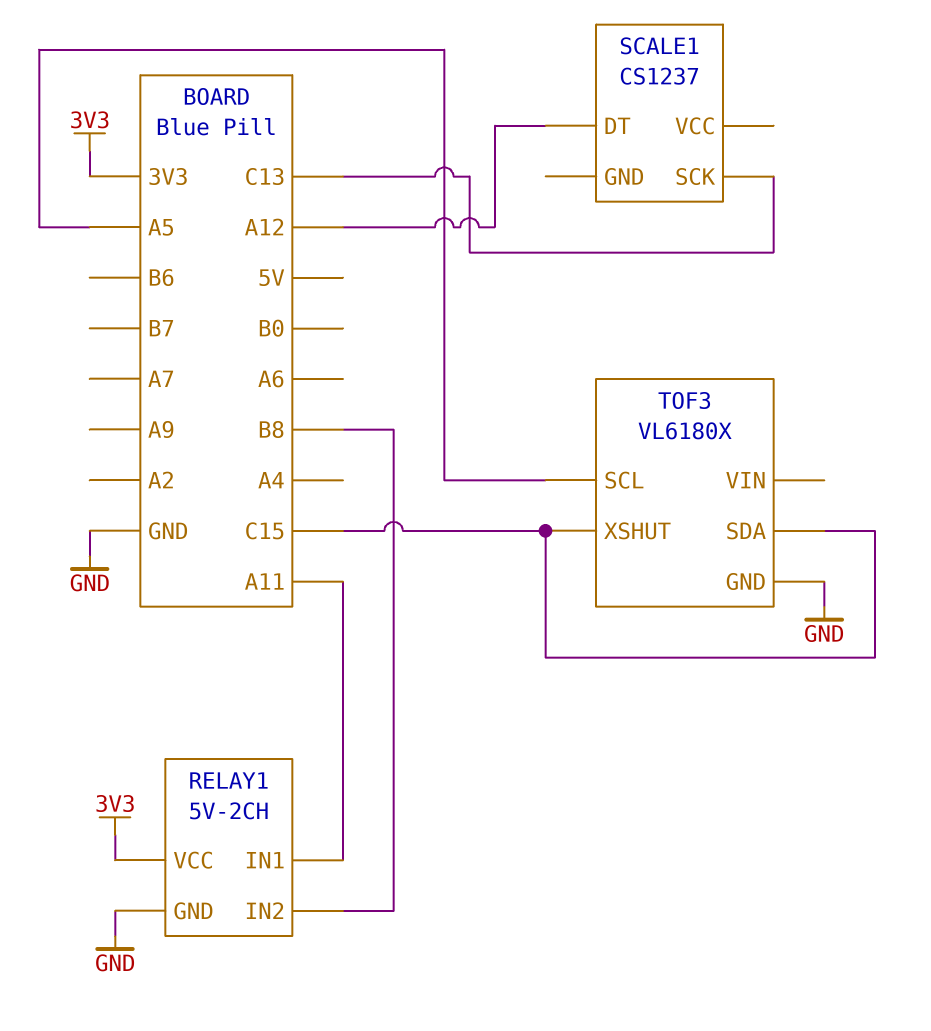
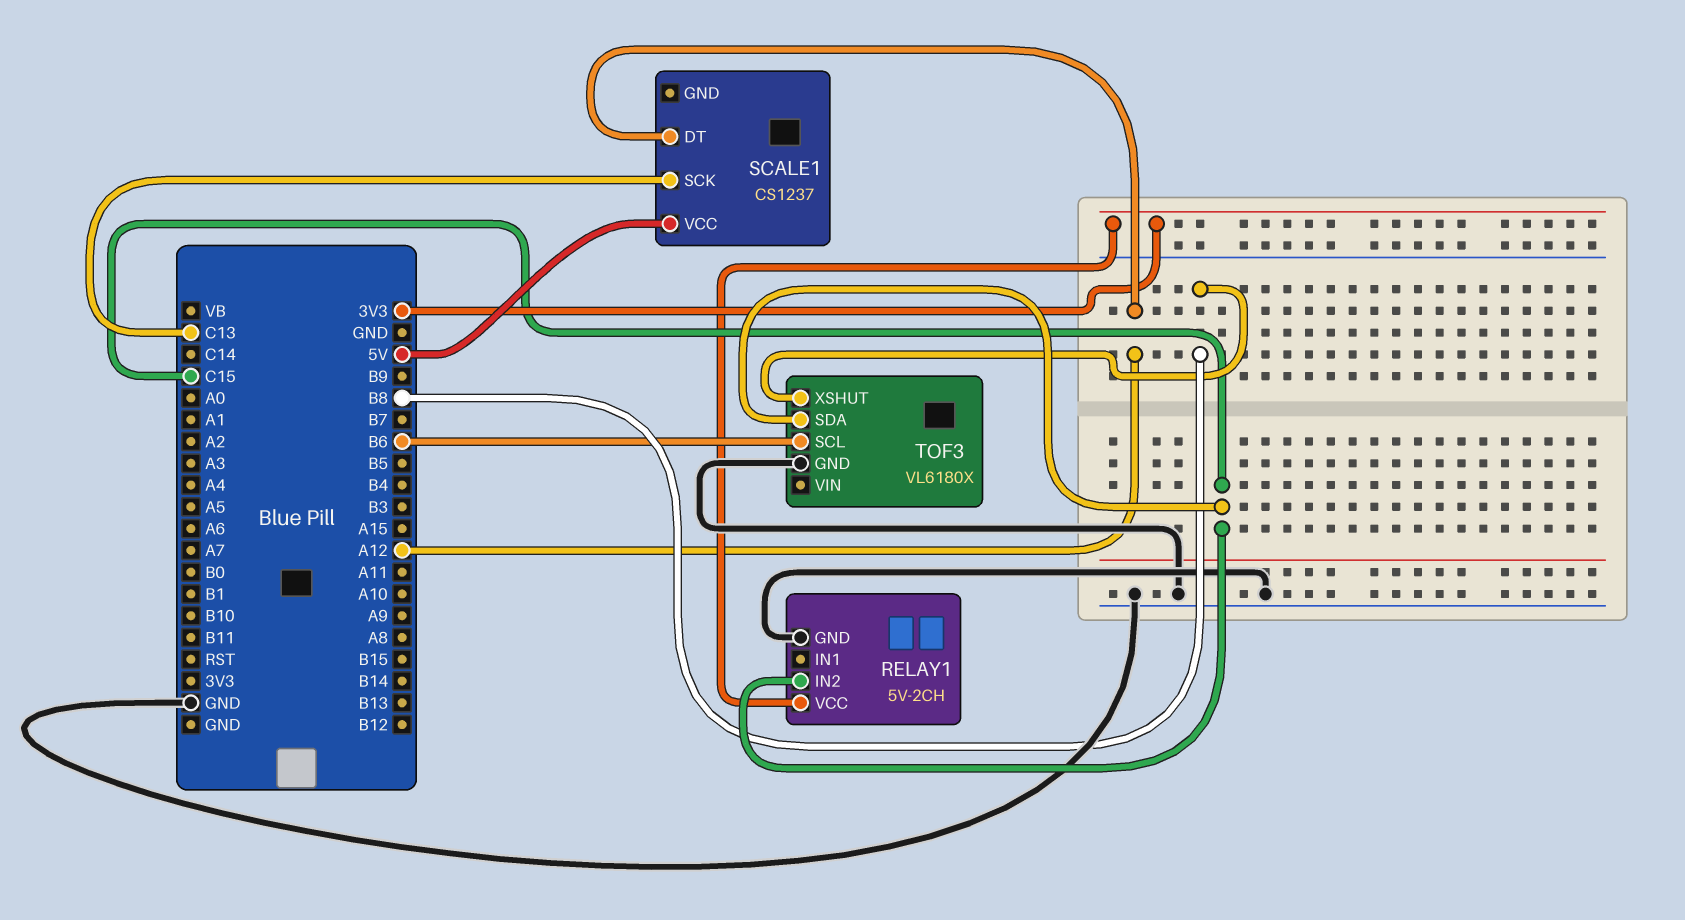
RELAY1 pin IN1: A11 -> none
RELAY1 pin IN2: B8 -> C15
SCALE1 pin VCC: none -> 5V
TOF3 pin SCL: A5 -> B6
TOF3 pin XSHUT: C15 -> B8

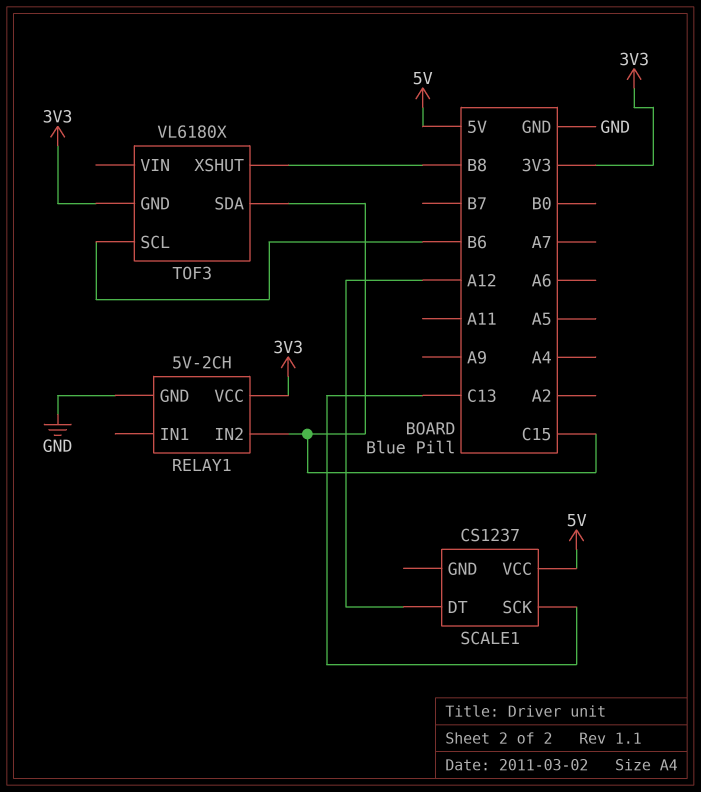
TOF3 pin GND: GND -> 3V3

